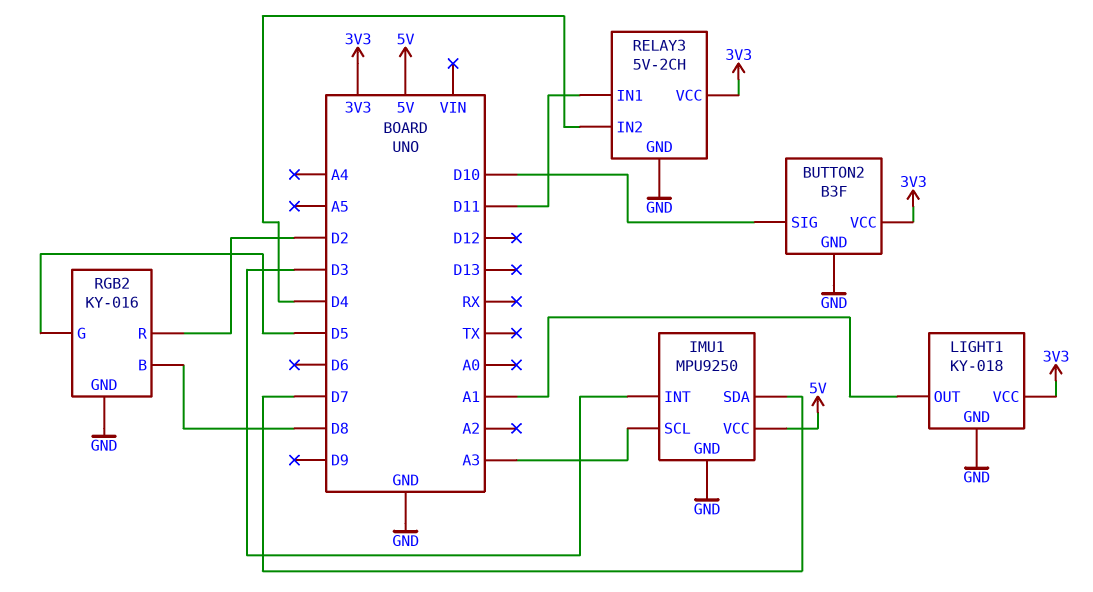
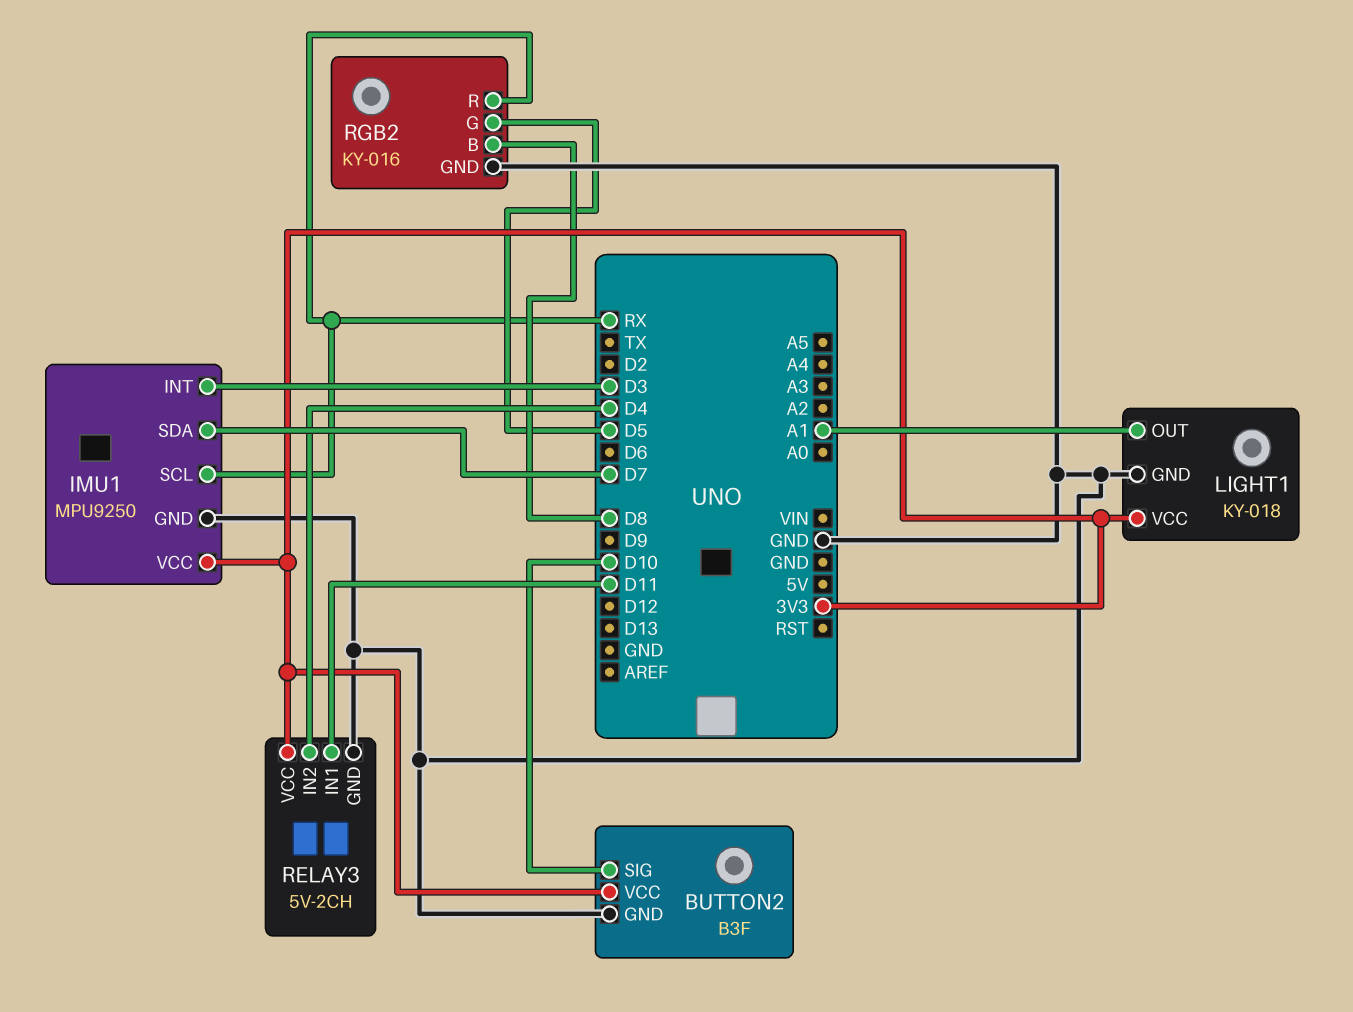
IMU1 pin SCL: A3 -> RX
IMU1 pin VCC: 5V -> 3V3
RGB2 pin R: D2 -> RX

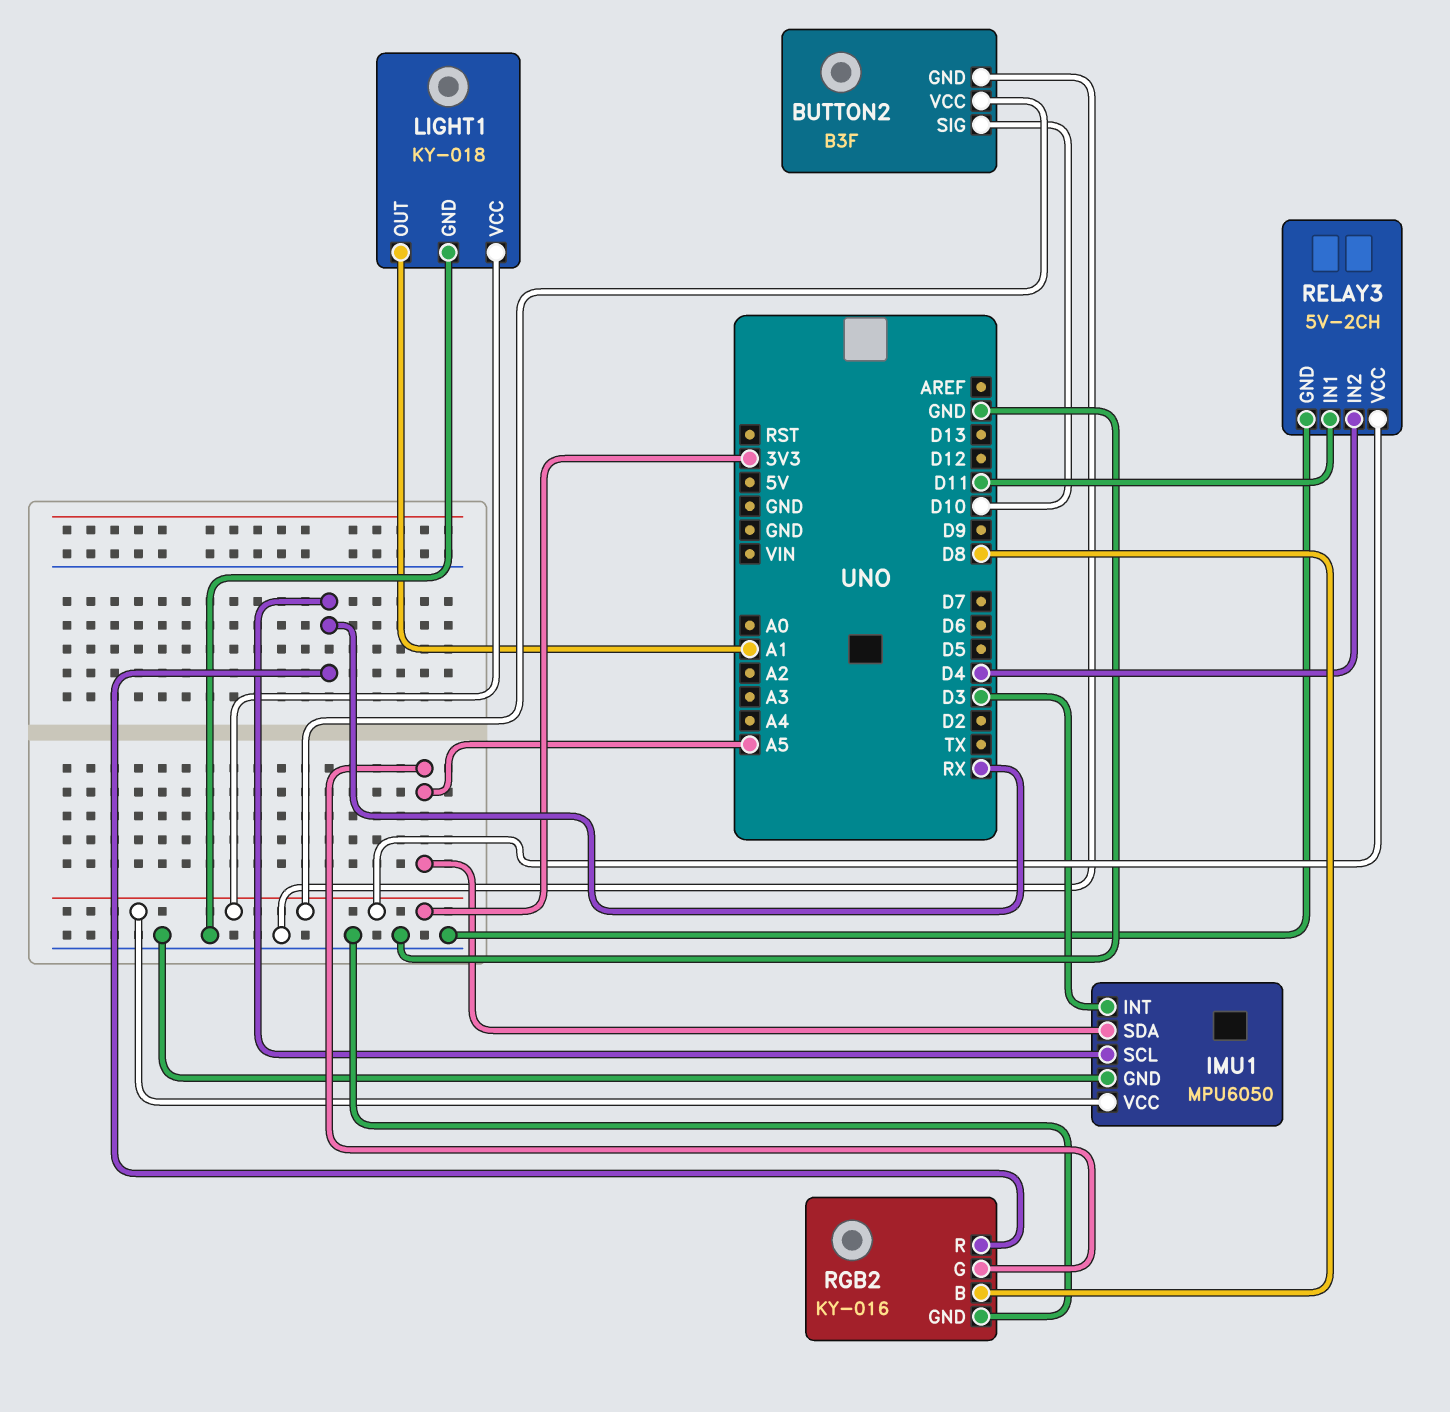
IMU1: MPU9250 -> MPU6050
IMU1 pin SDA: D7 -> A5
RGB2 pin G: D5 -> A5

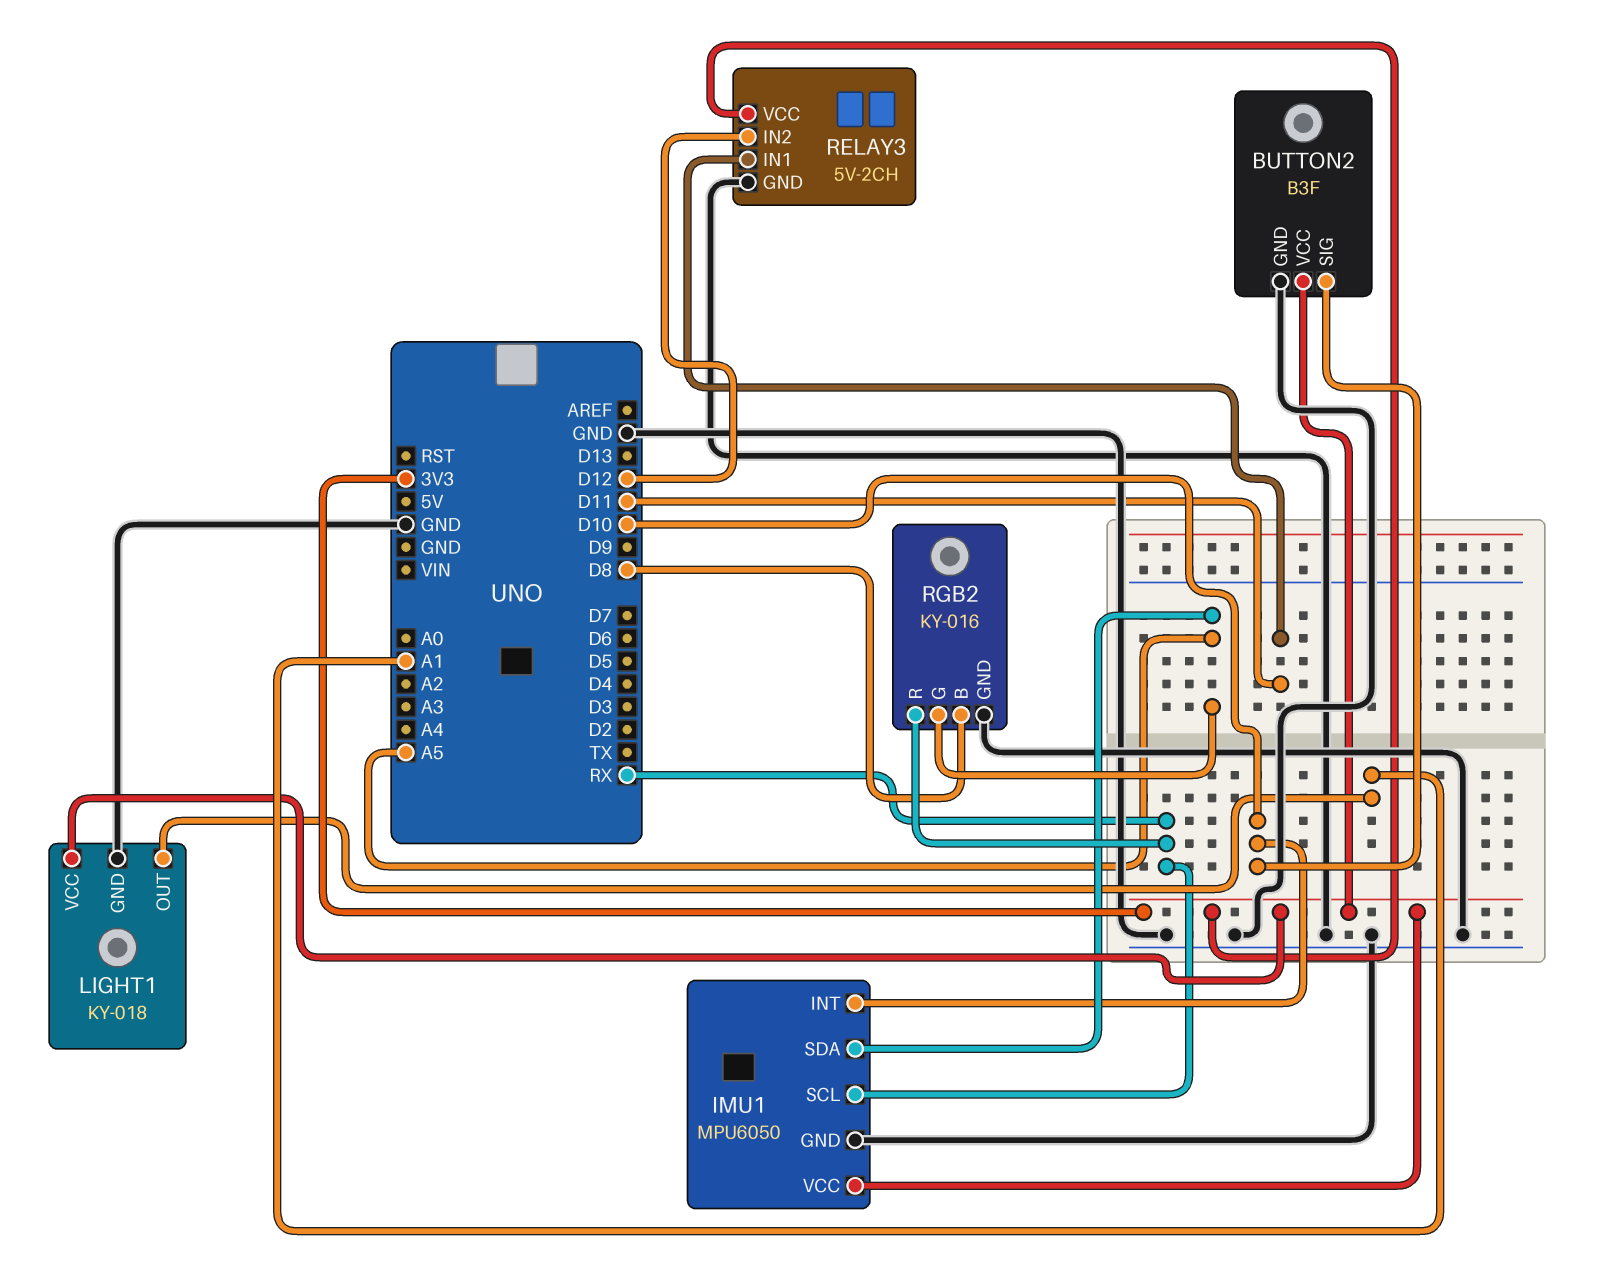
IMU1 pin INT: D3 -> D10
RELAY3 pin IN2: D4 -> D12

